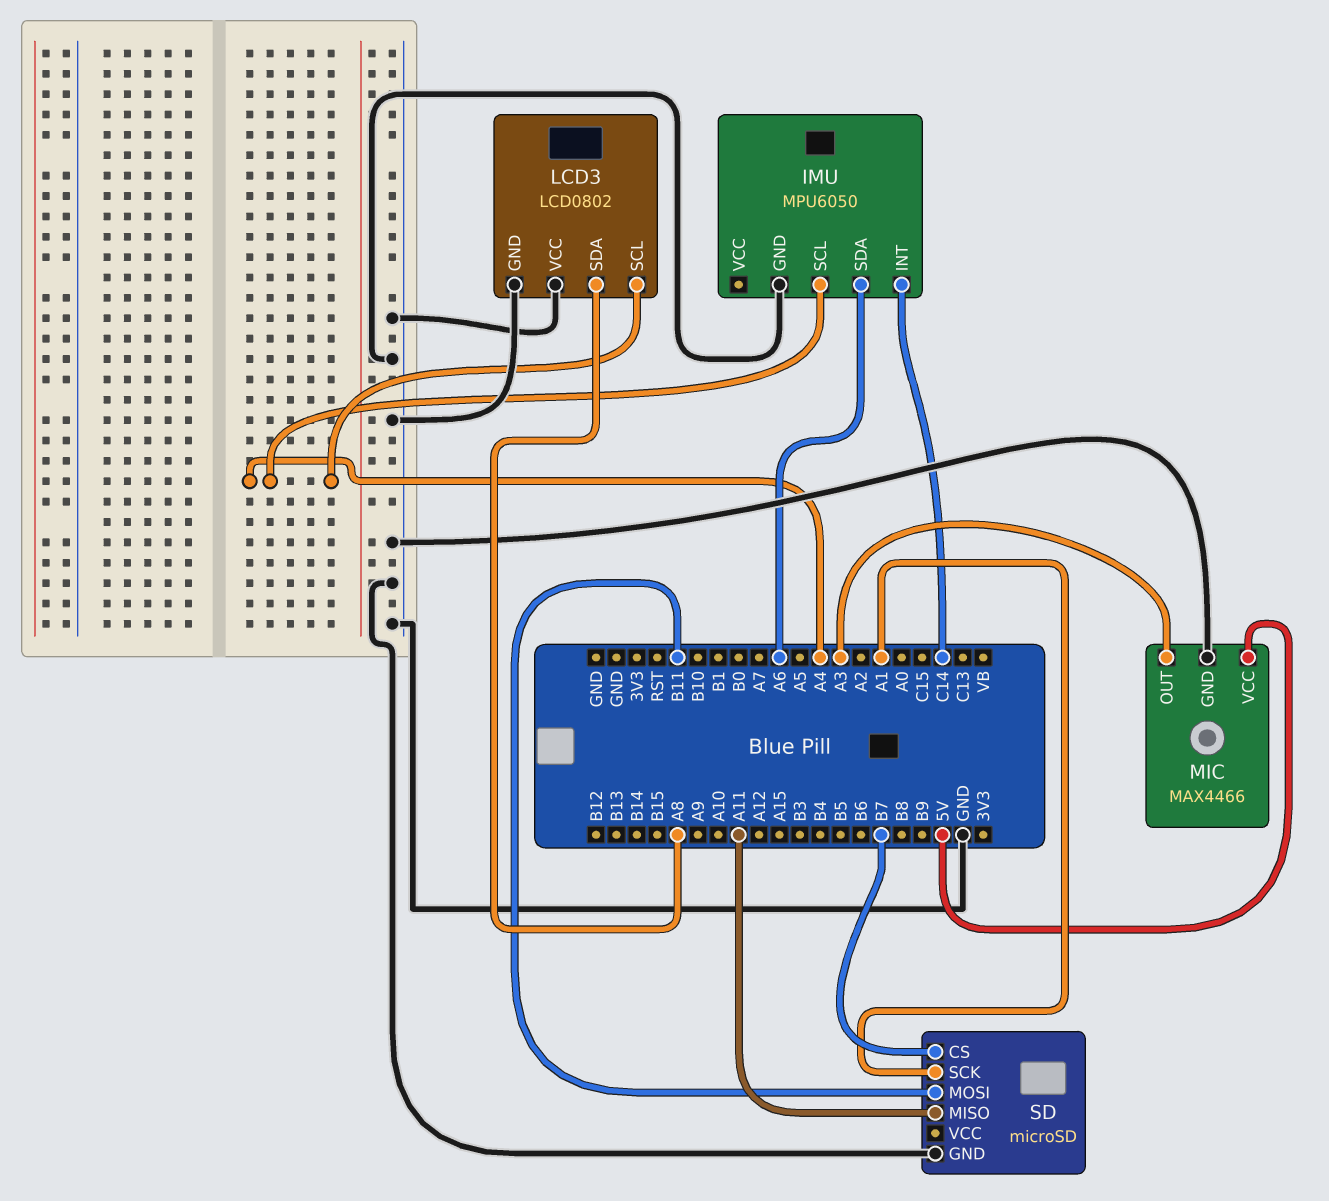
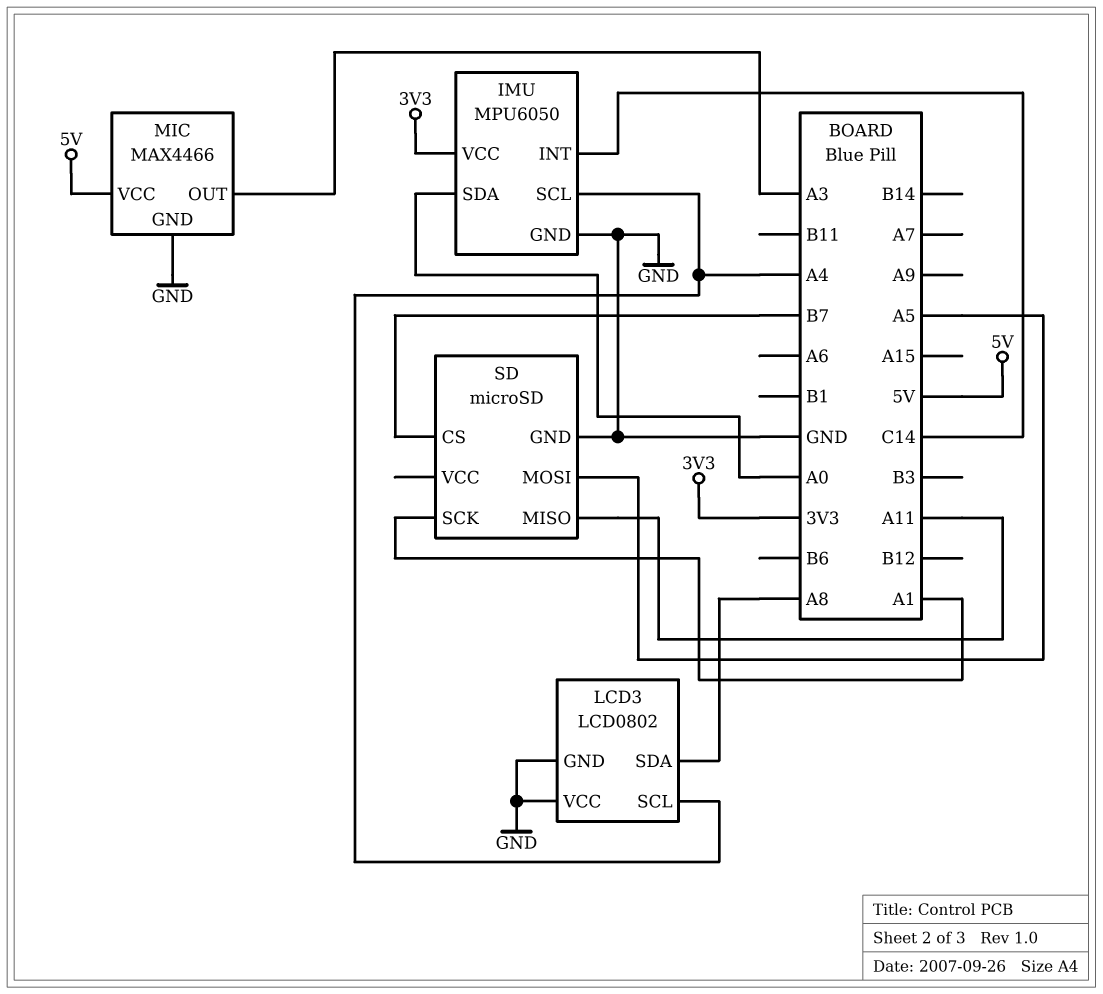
IMU pin SDA: A6 -> A0
IMU pin VCC: none -> 3V3
SD pin MOSI: B11 -> A5

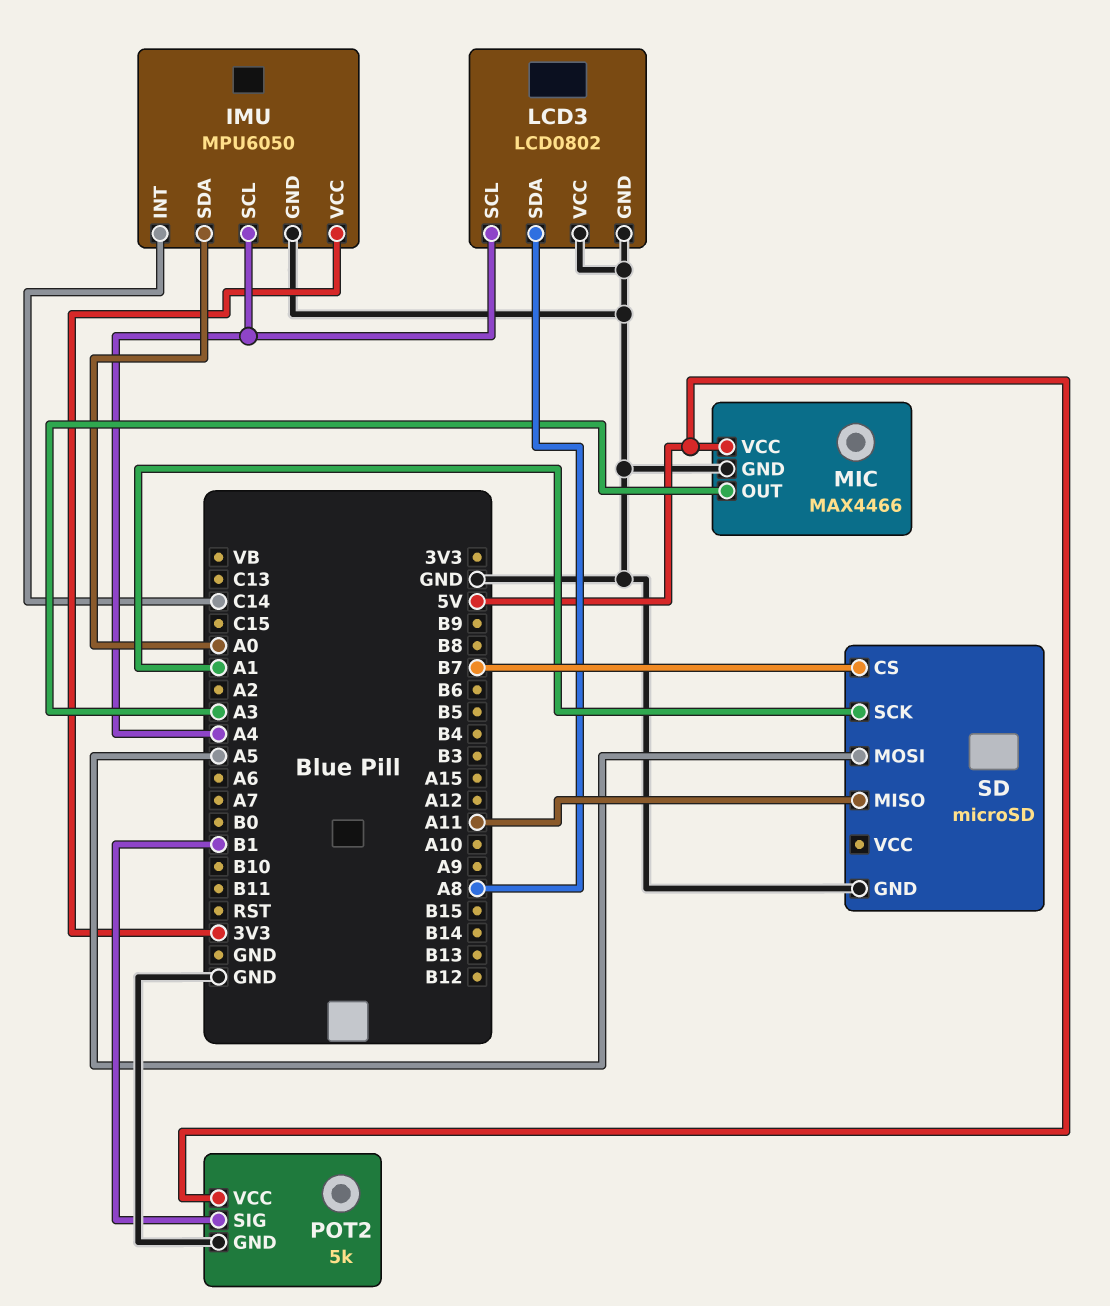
POT2: none -> 5k
POT2 pin GND: none -> GND
POT2 pin SIG: none -> B1
POT2 pin VCC: none -> 5V

